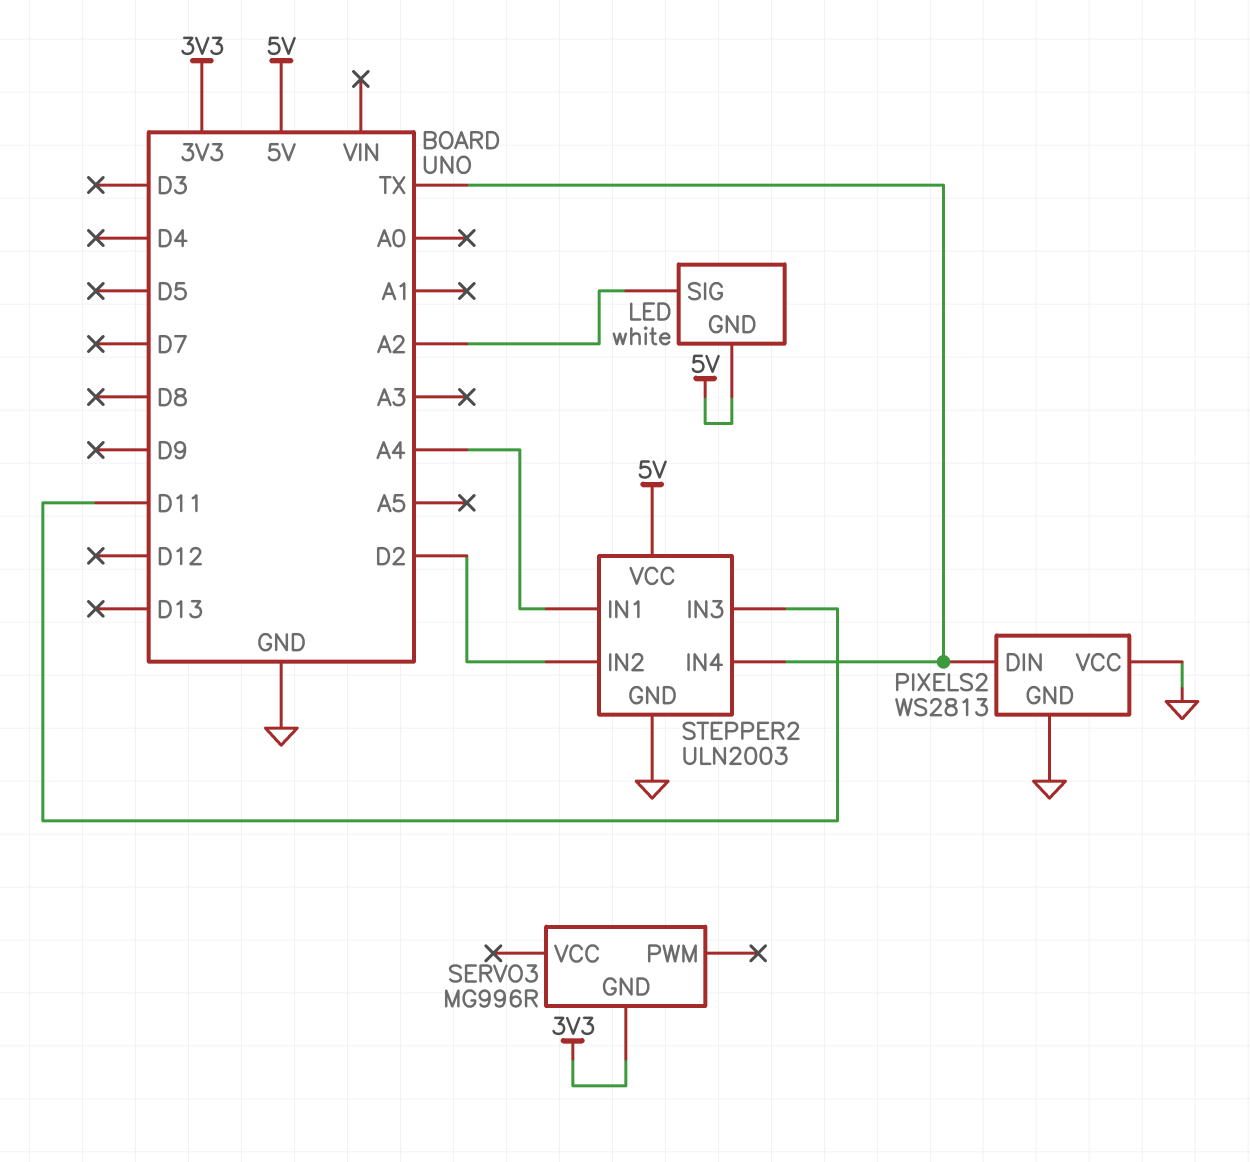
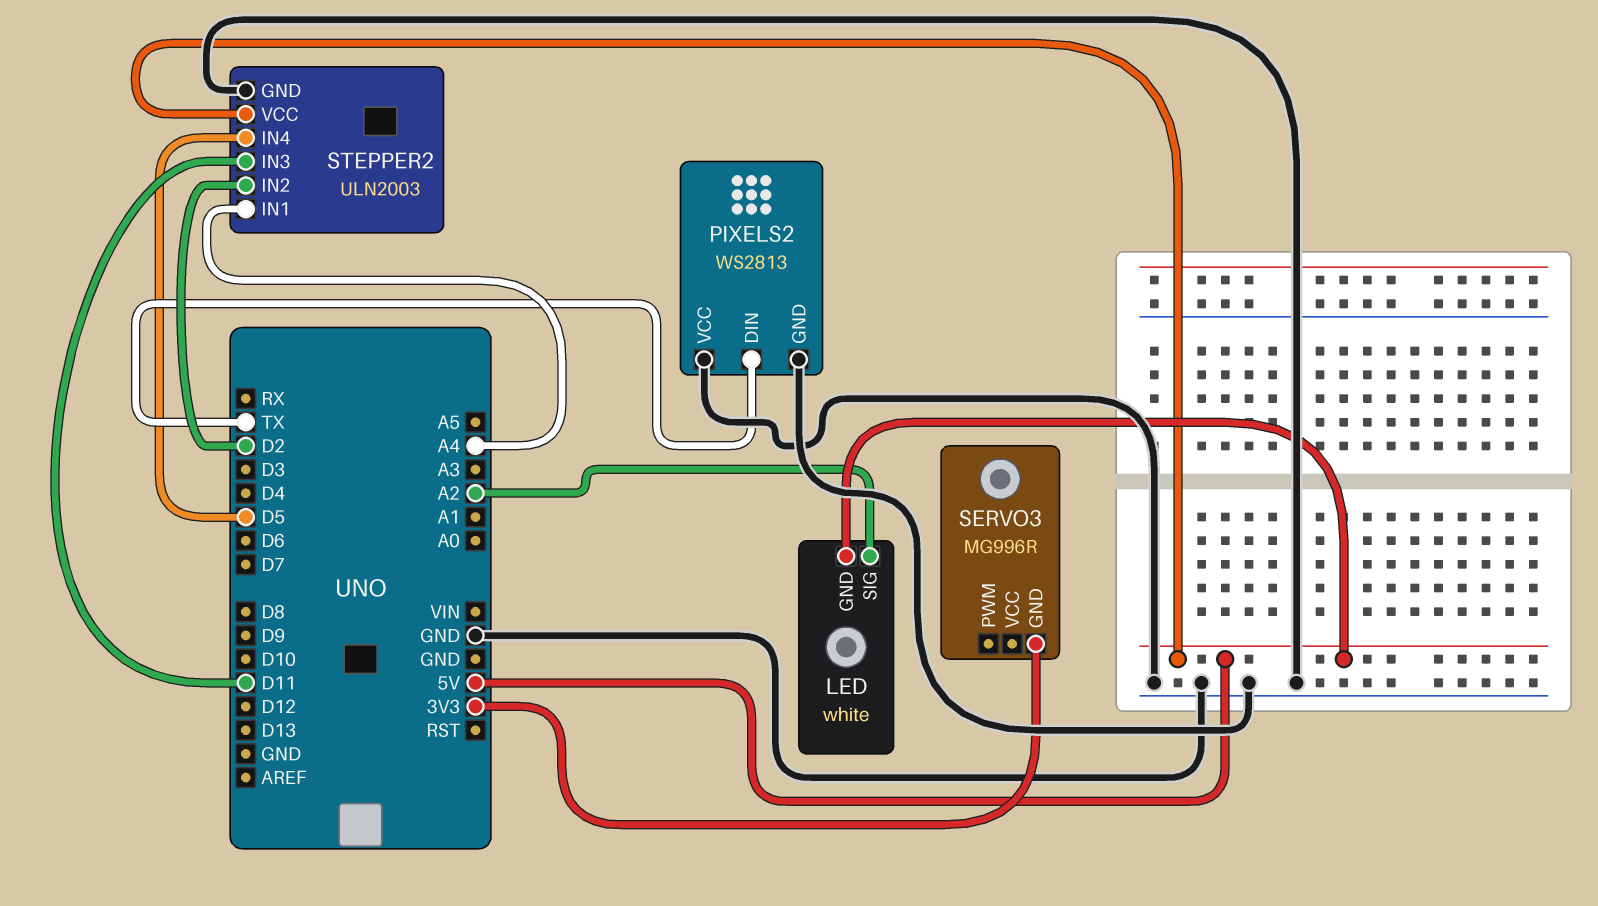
STEPPER2 pin IN4: TX -> D5

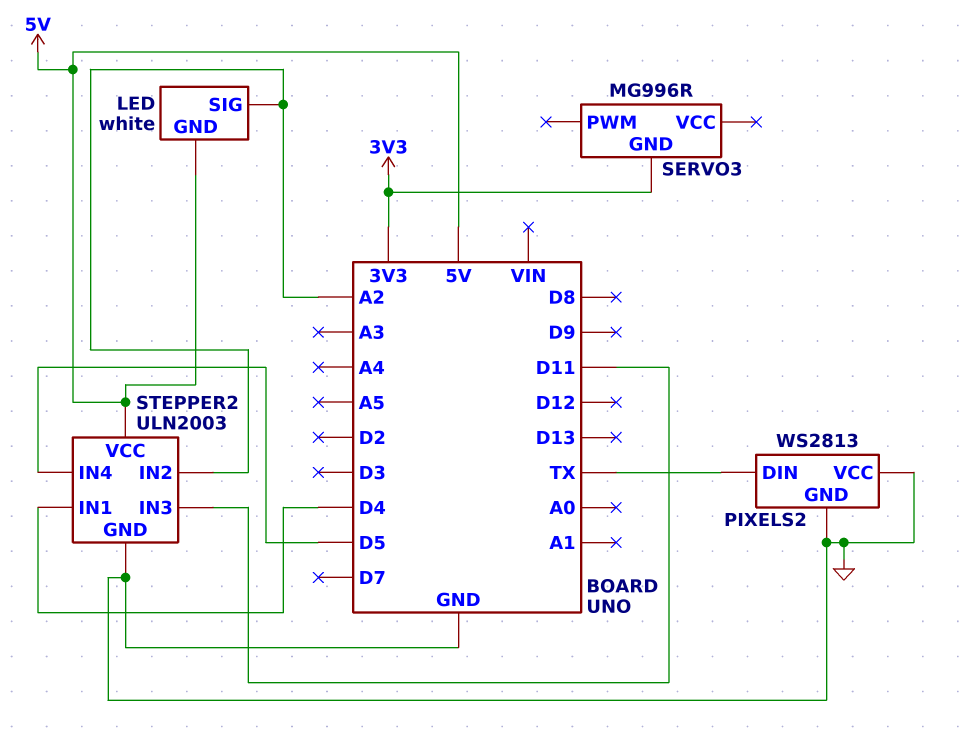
STEPPER2 pin IN1: A4 -> D4
STEPPER2 pin IN2: D2 -> A2

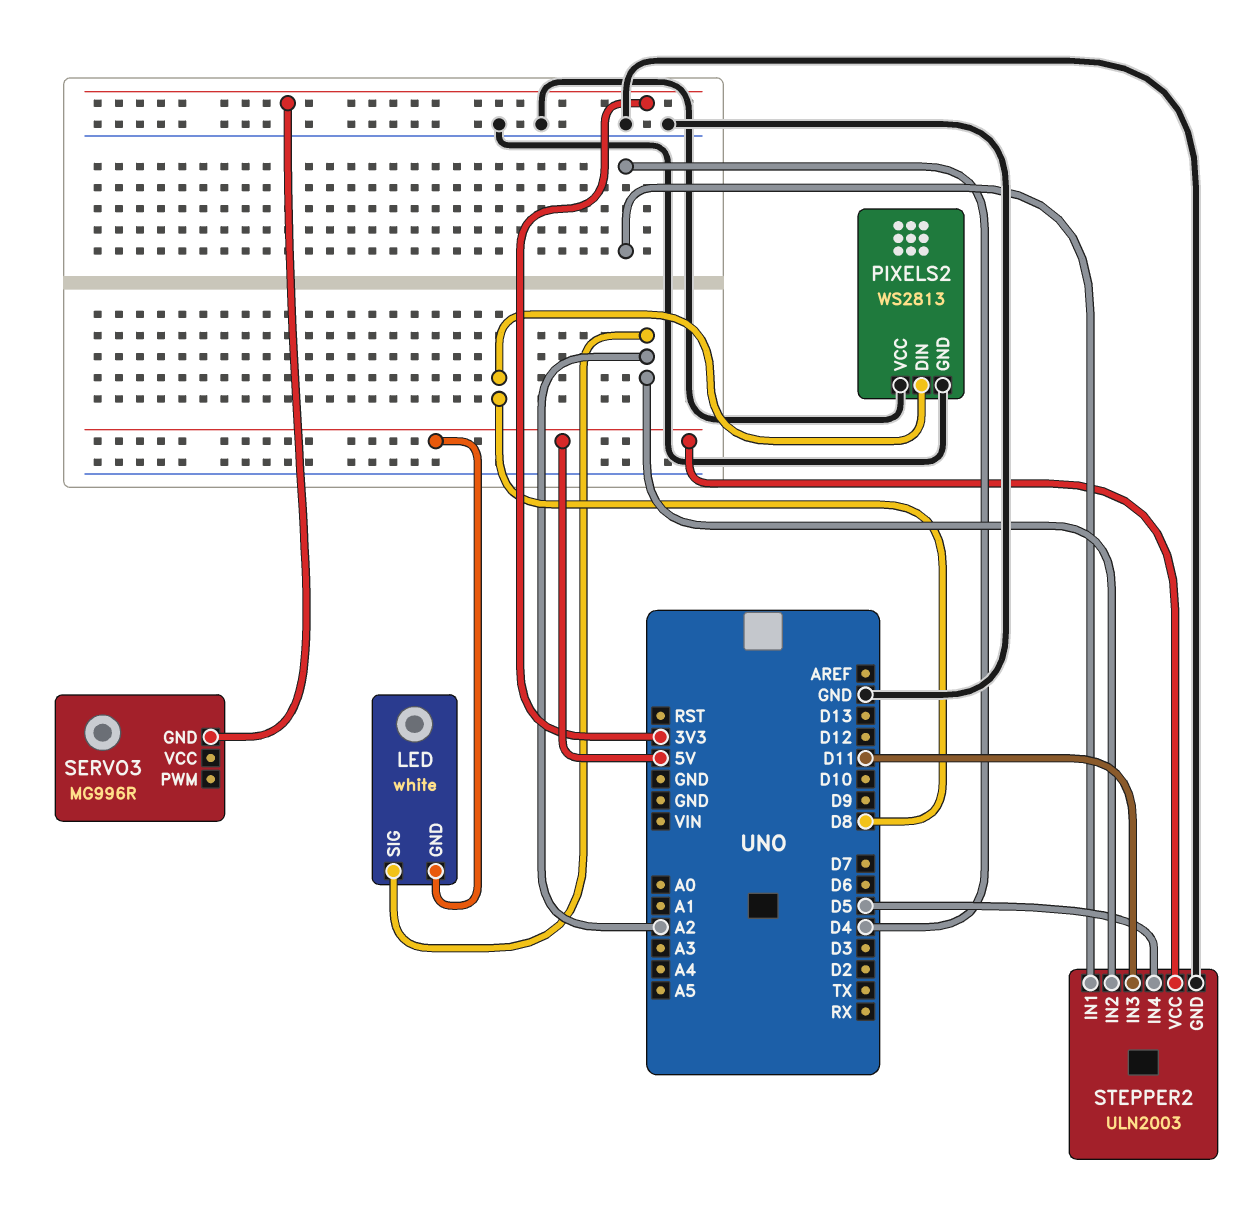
PIXELS2 pin DIN: TX -> D8

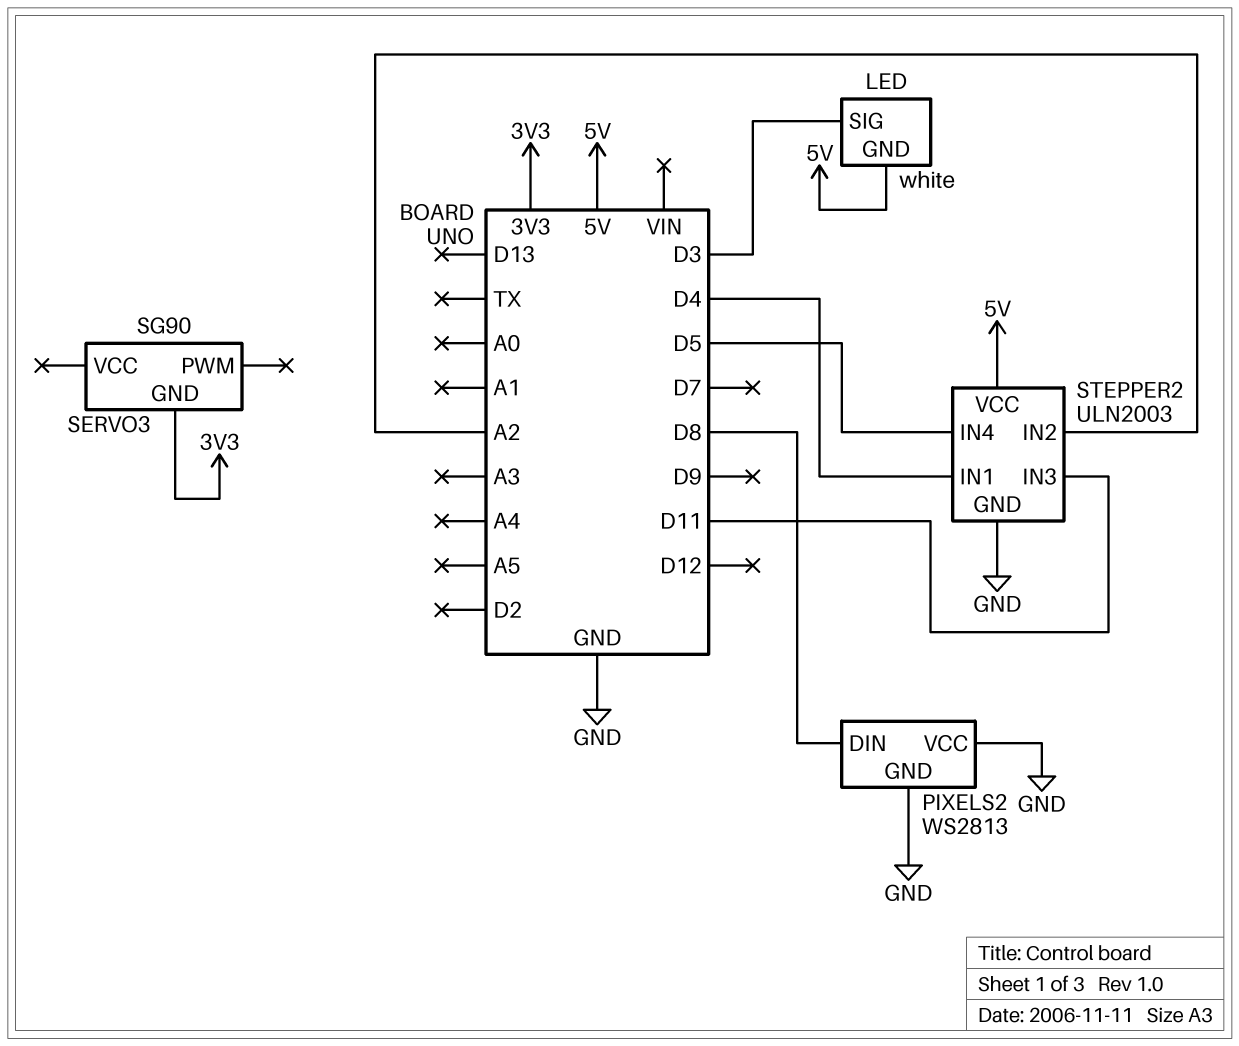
LED pin SIG: A2 -> D3
SERVO3: MG996R -> SG90

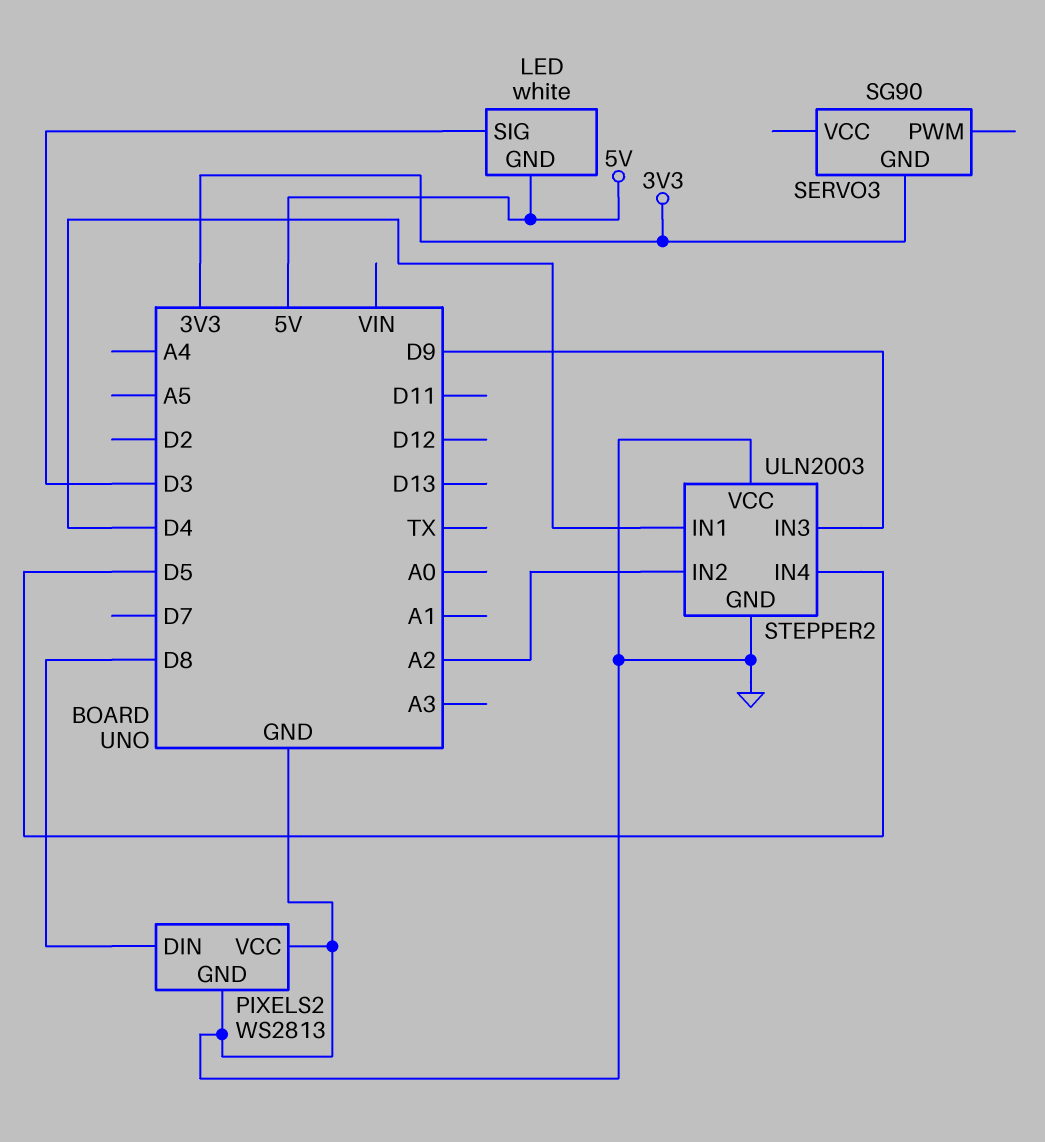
STEPPER2 pin IN3: D11 -> D9
STEPPER2 pin VCC: 5V -> GND

